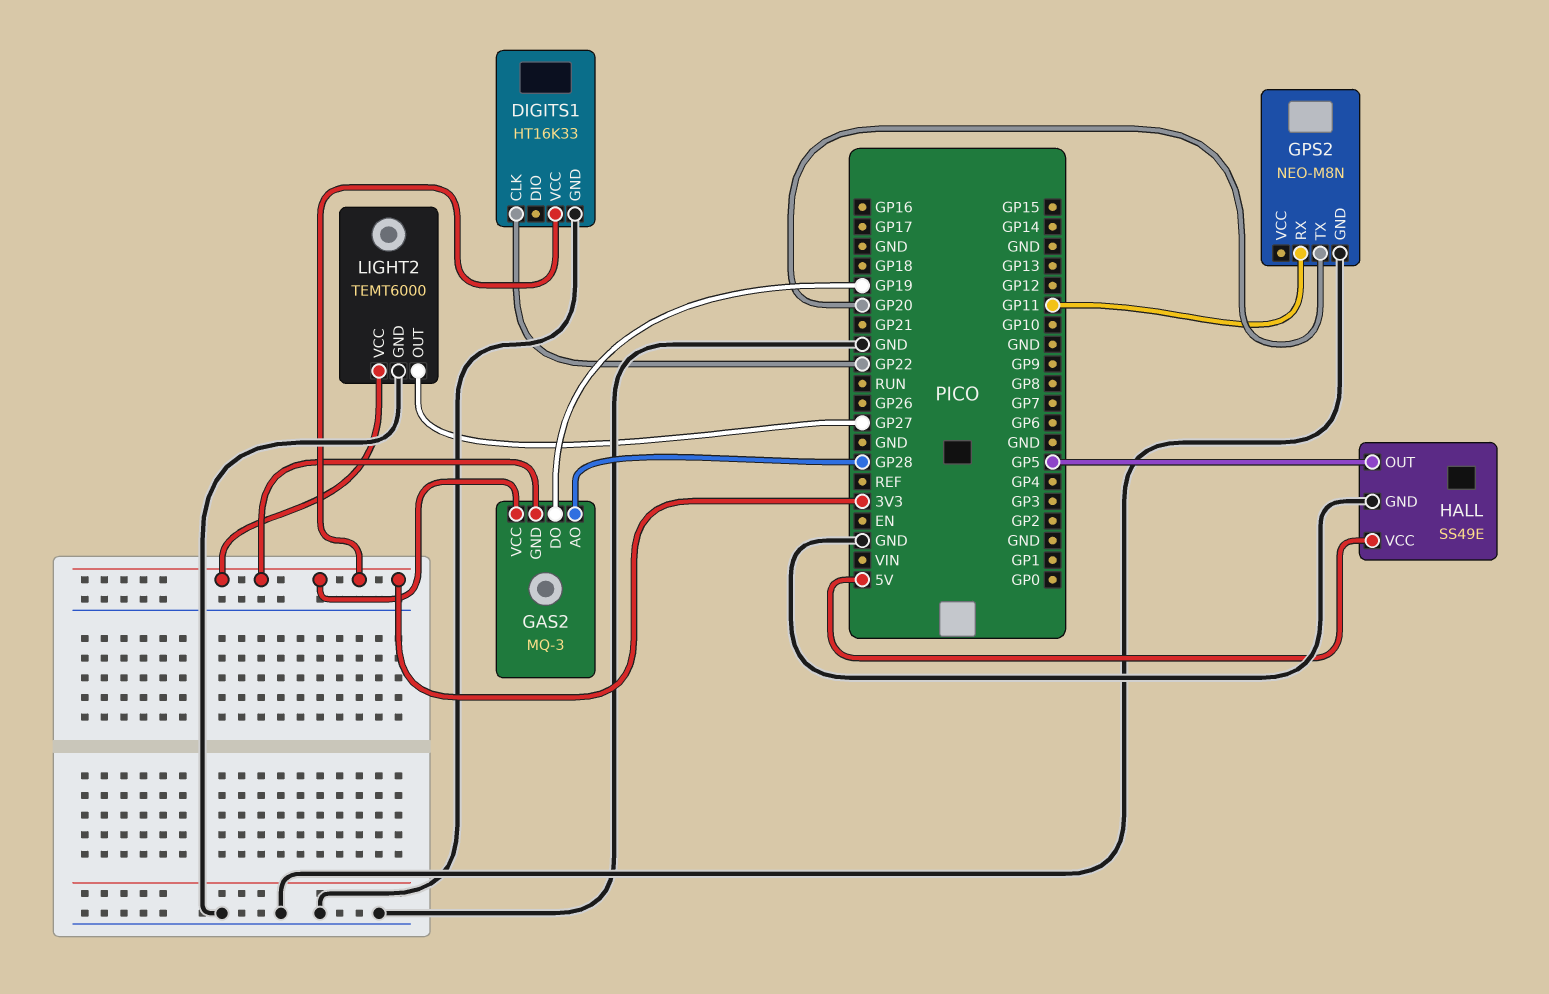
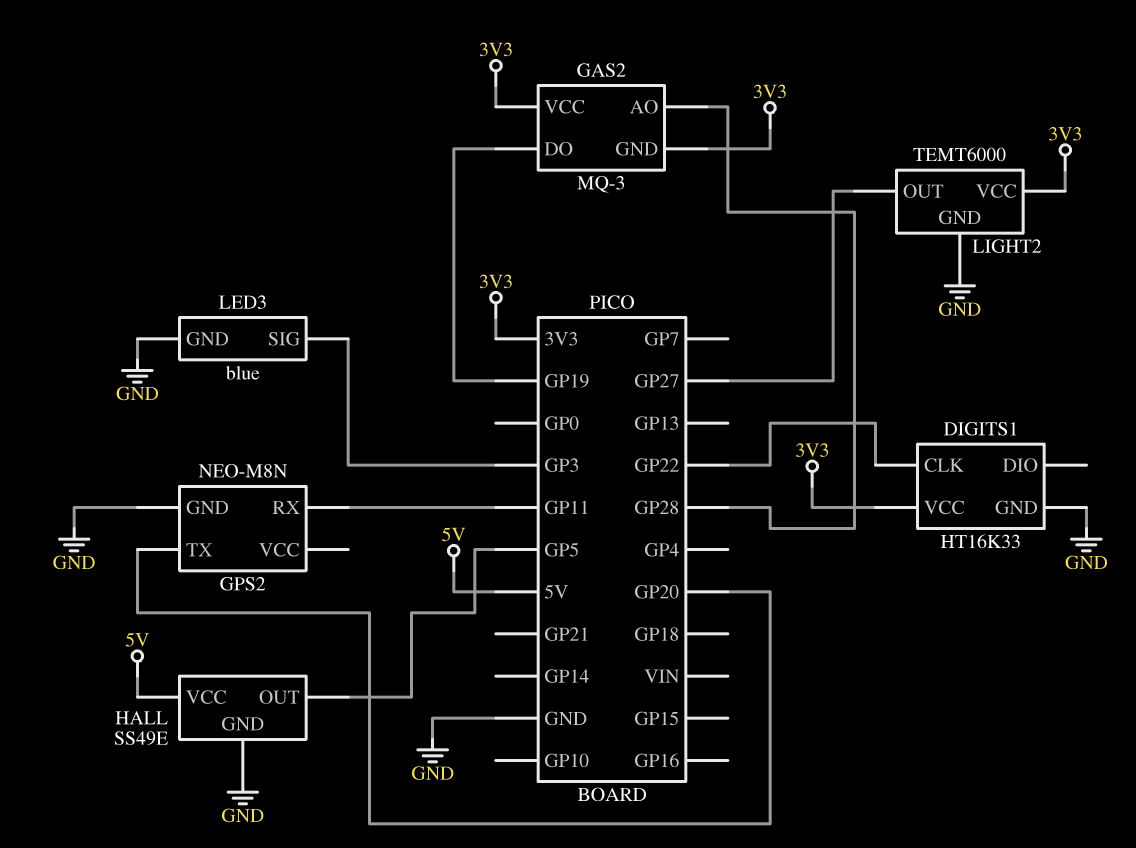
LED3: none -> blue
LED3 pin GND: none -> GND
LED3 pin SIG: none -> GP3

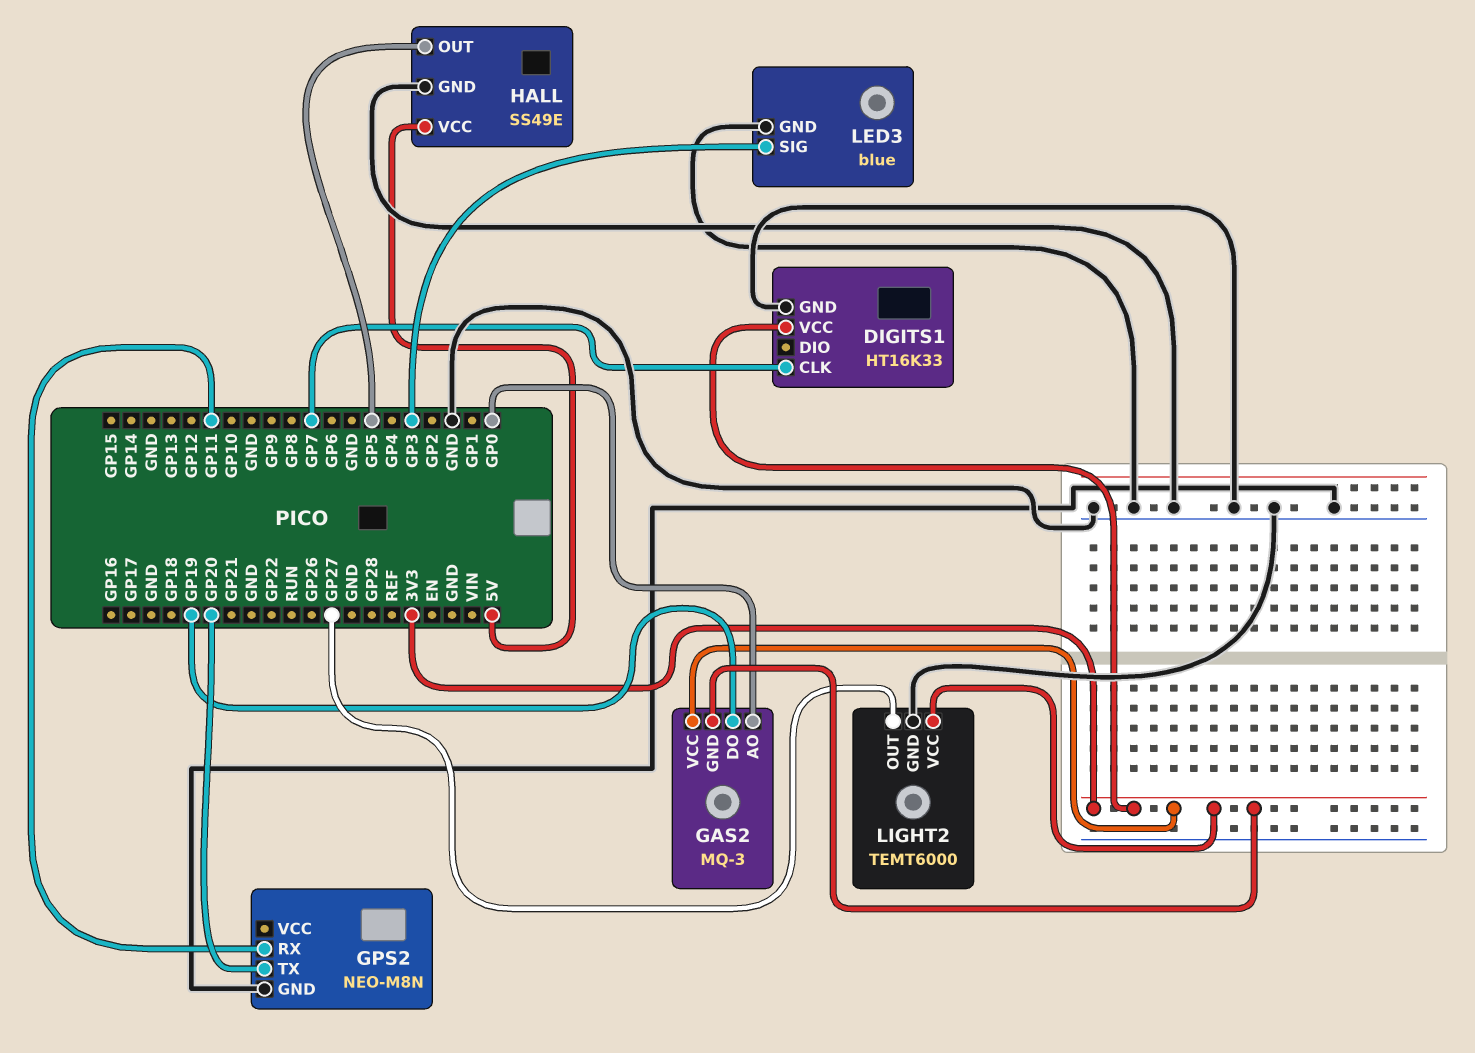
DIGITS1 pin CLK: GP22 -> GP7
GAS2 pin AO: GP28 -> GP0

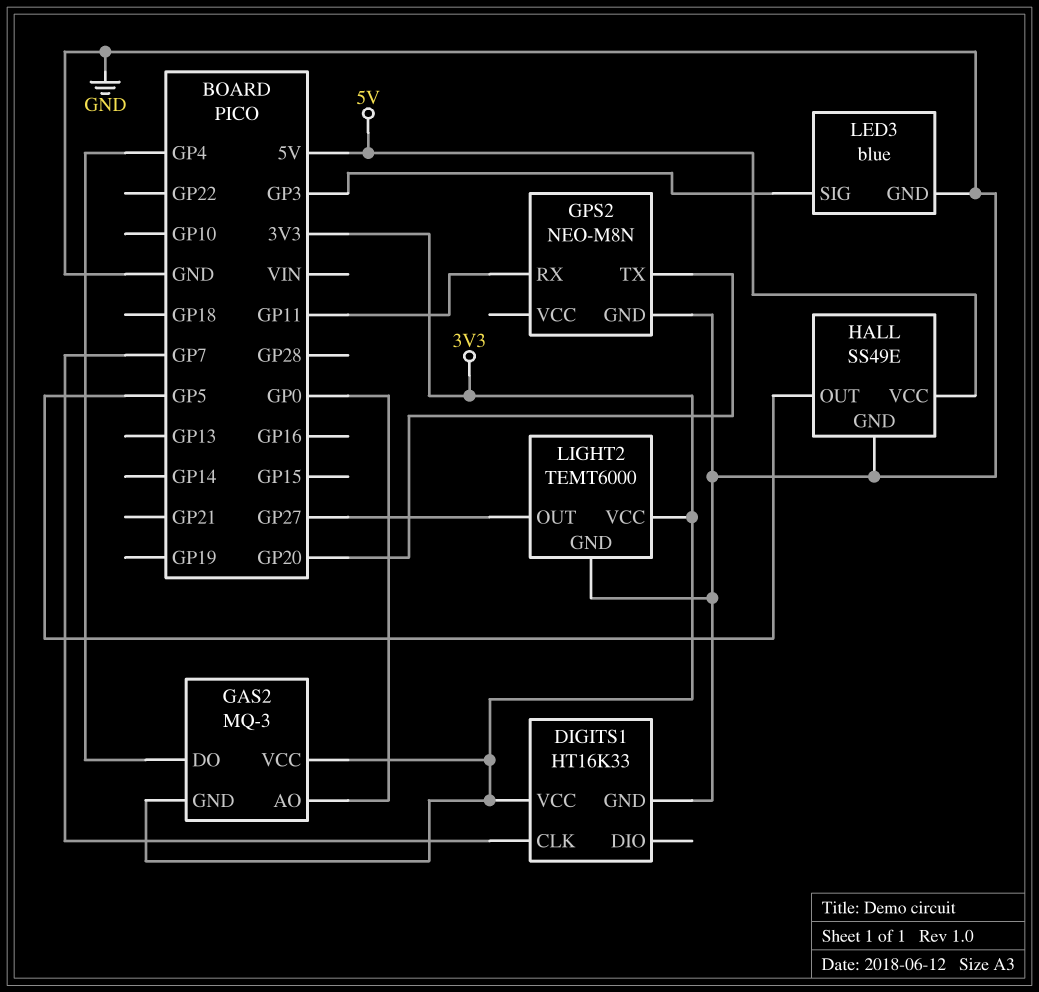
GAS2 pin DO: GP19 -> GP4

